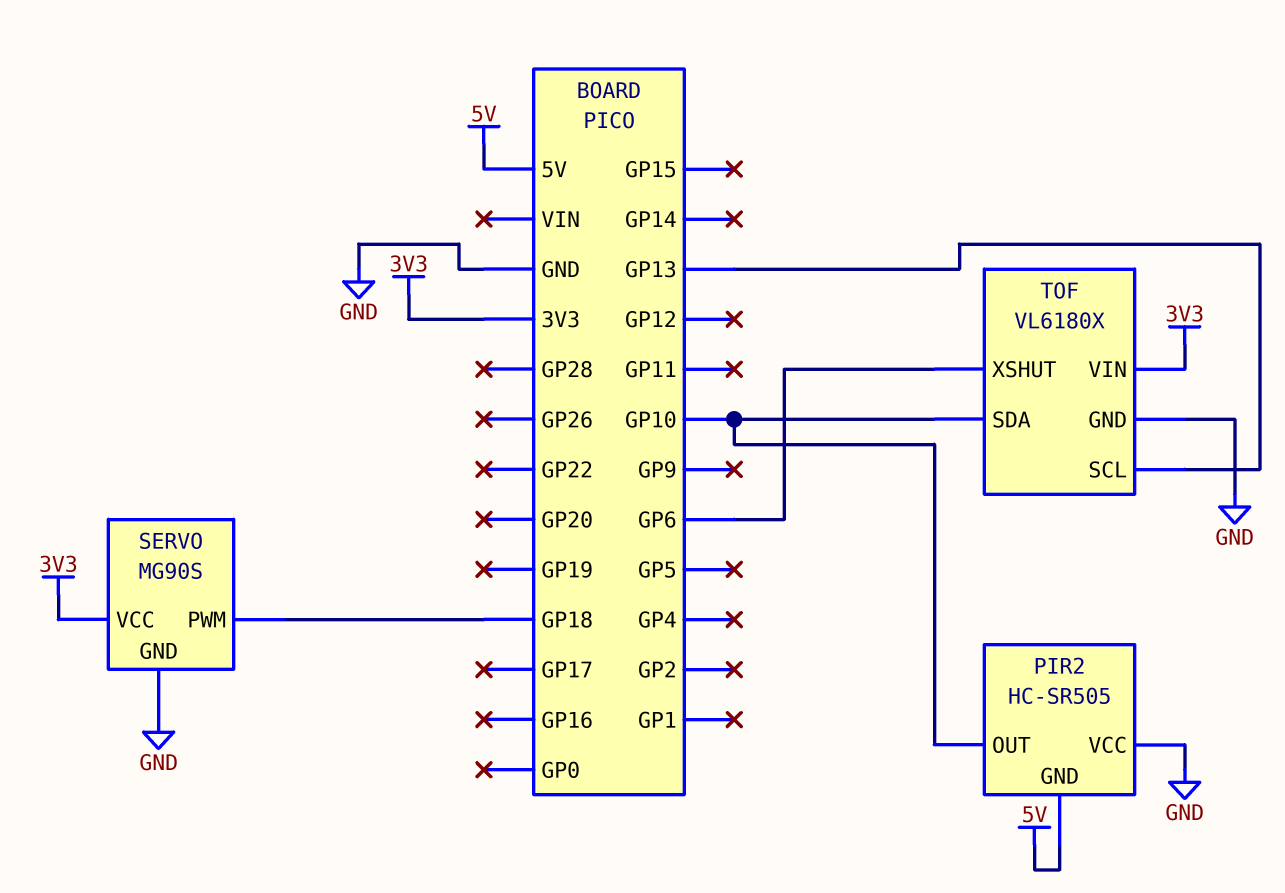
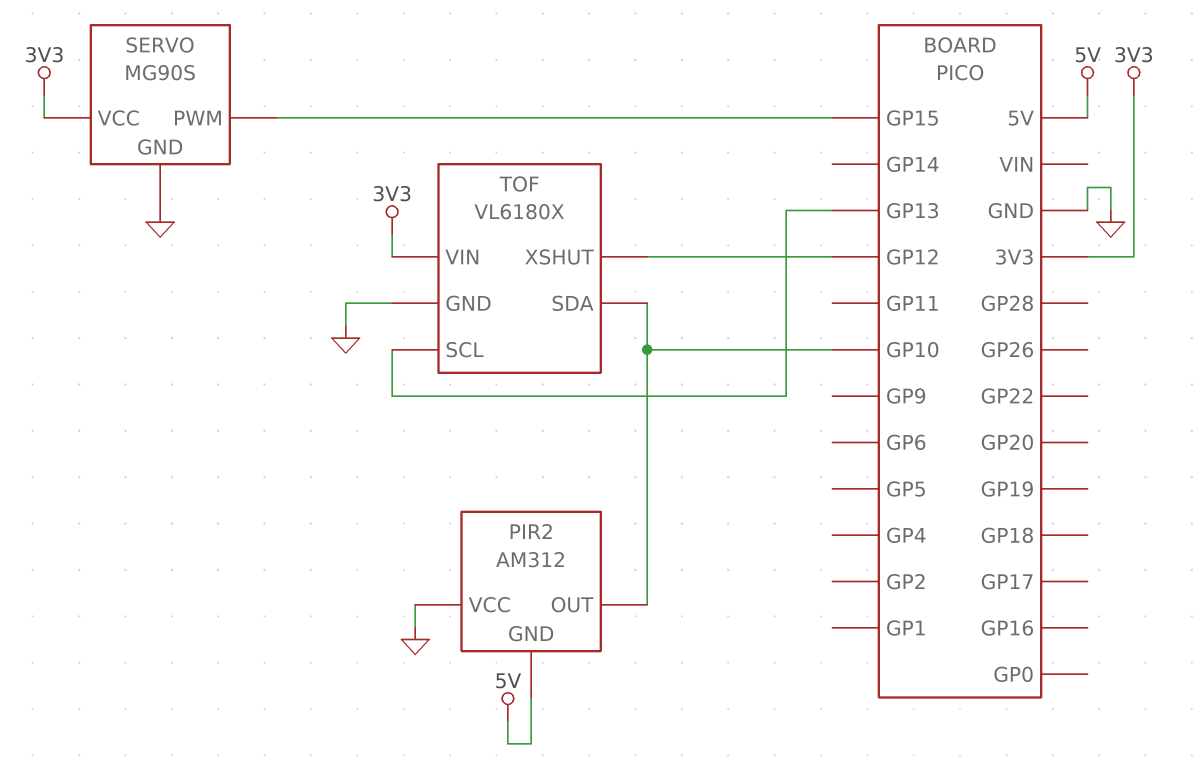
PIR2: HC-SR505 -> AM312
SERVO pin PWM: GP18 -> GP15
TOF pin XSHUT: GP6 -> GP12

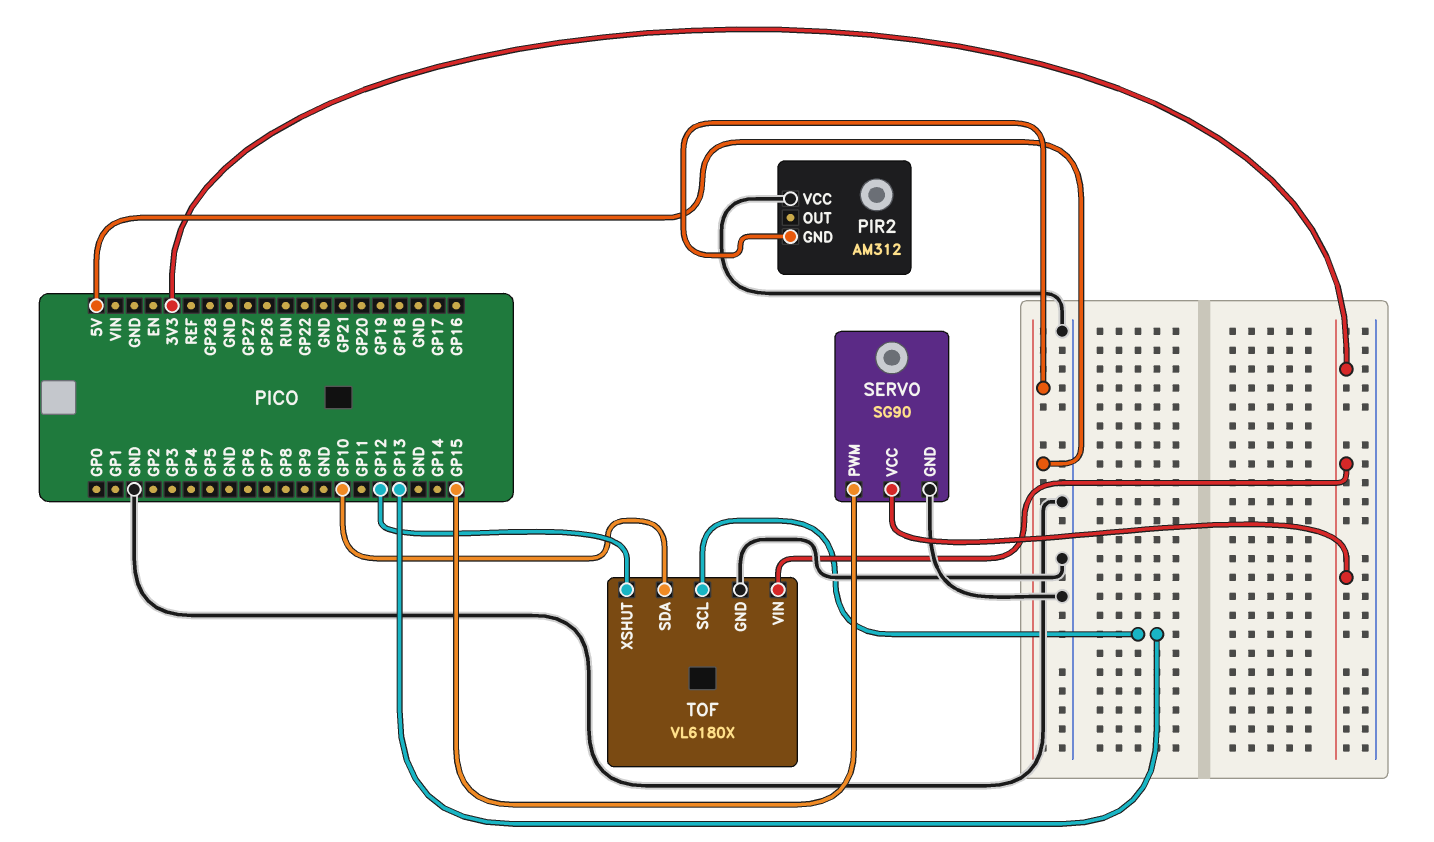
PIR2 pin OUT: GP10 -> none
SERVO: MG90S -> SG90

